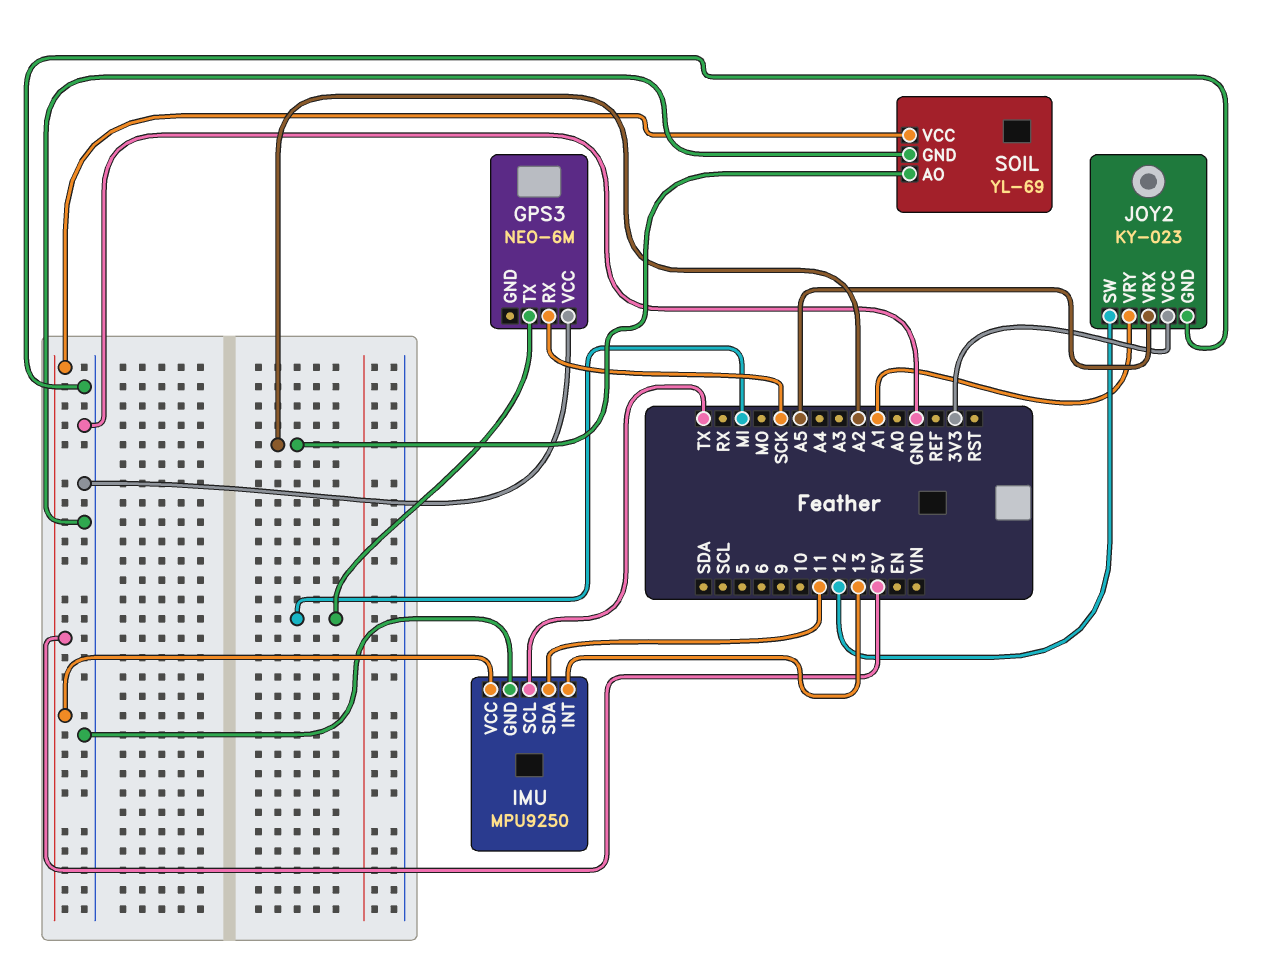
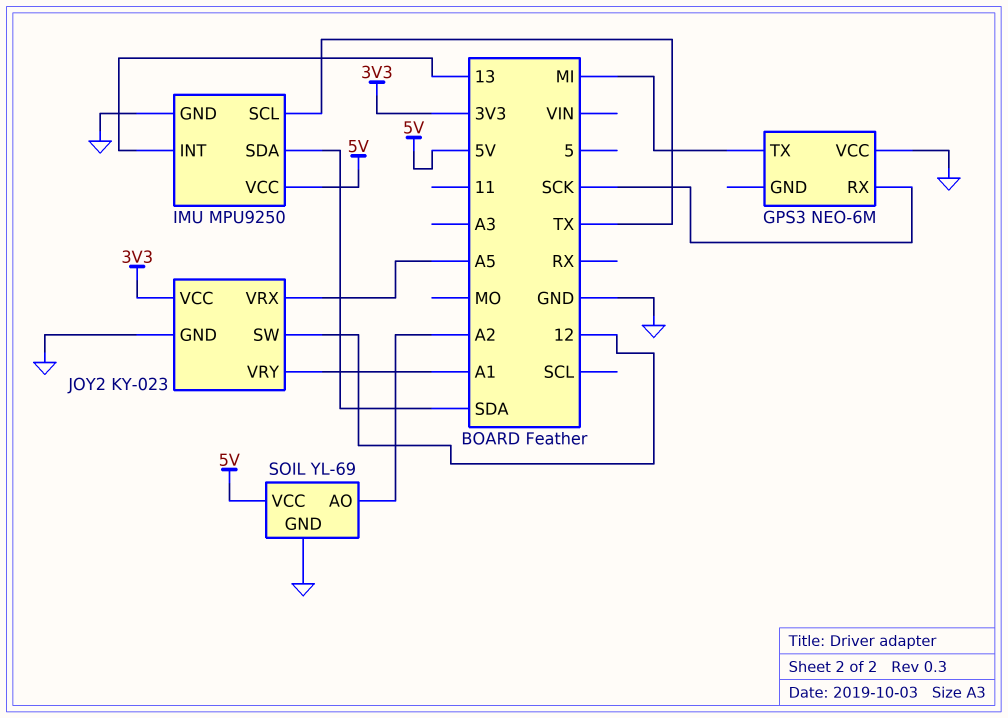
IMU pin SDA: 11 -> SDA

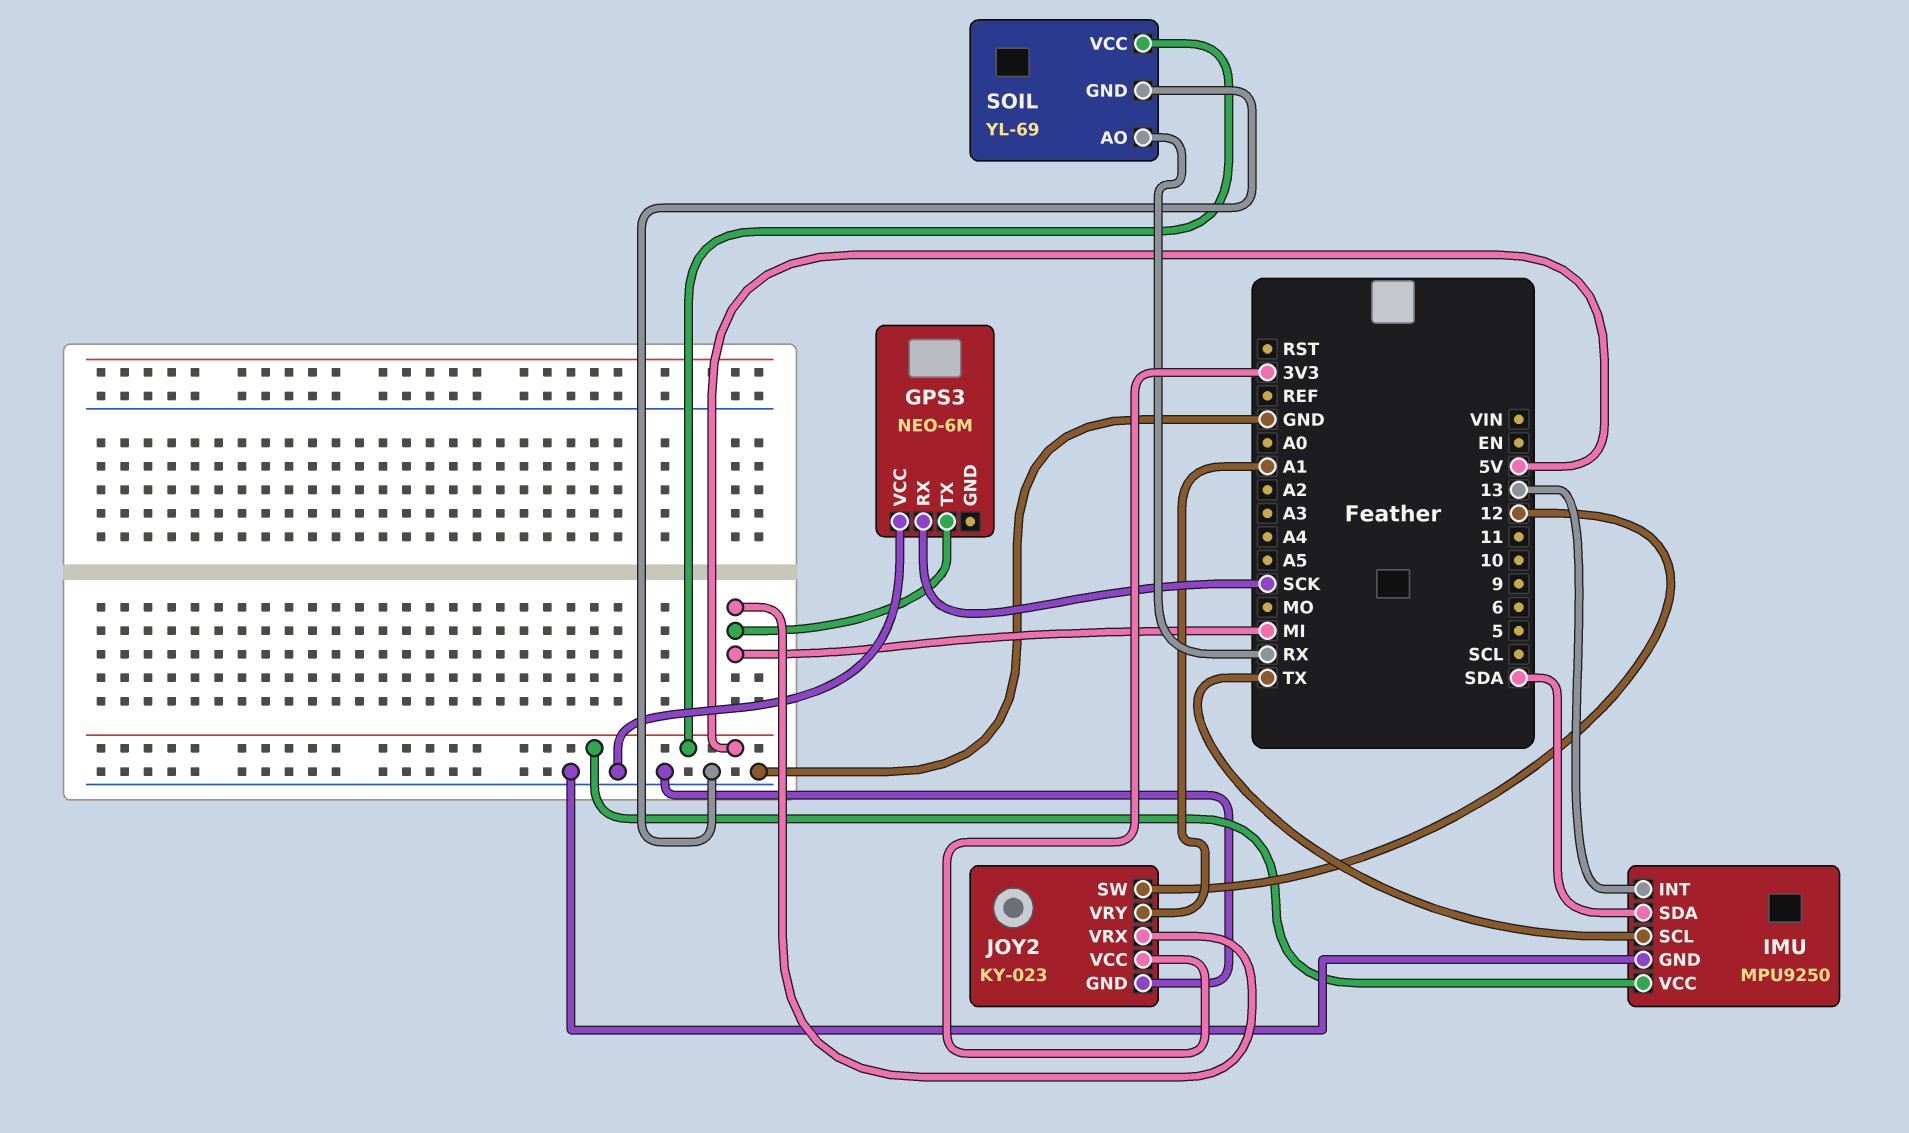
JOY2 pin VRX: A5 -> MI
SOIL pin AO: A2 -> RX

